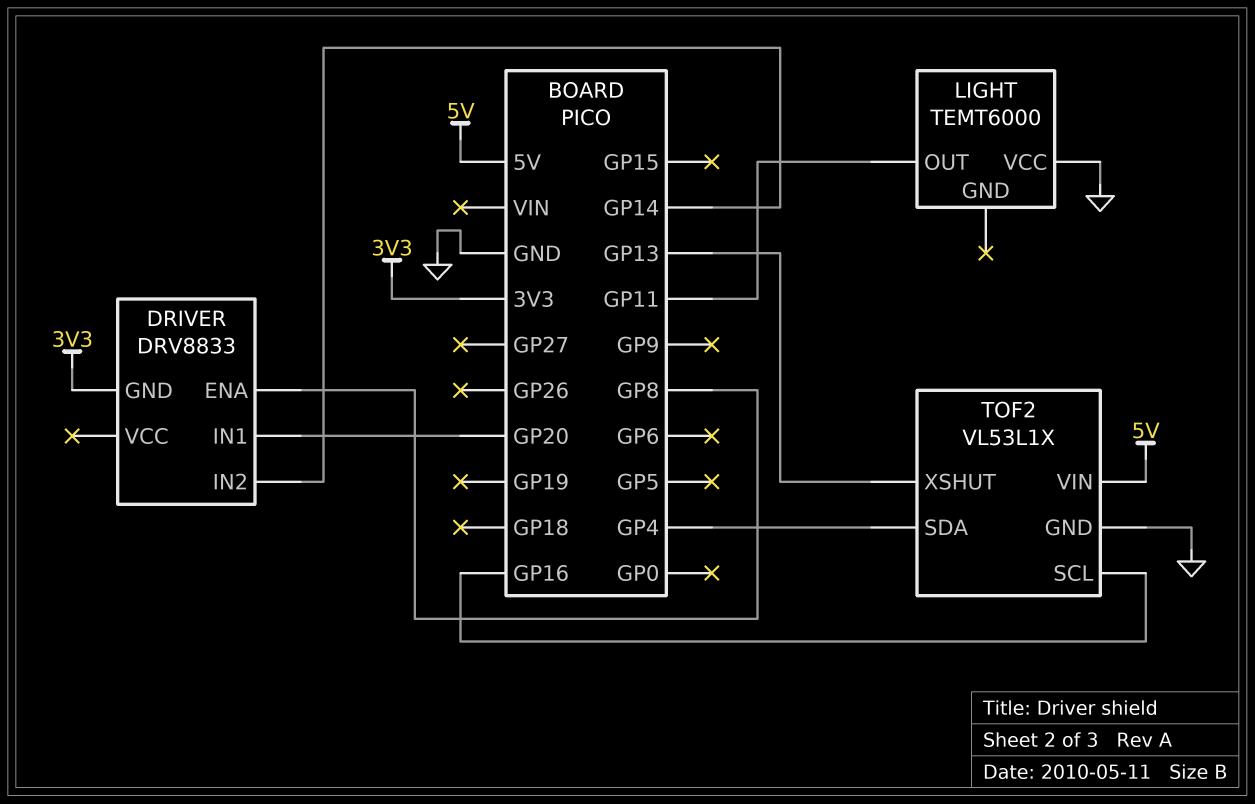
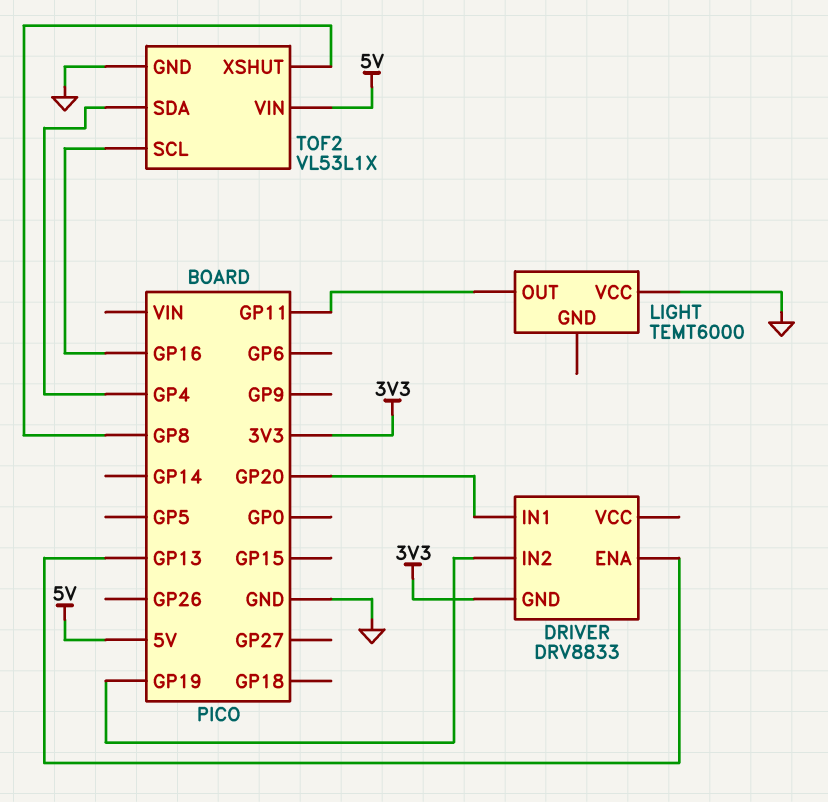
DRIVER pin ENA: GP8 -> GP13
DRIVER pin IN2: GP14 -> GP19
TOF2 pin XSHUT: GP13 -> GP8

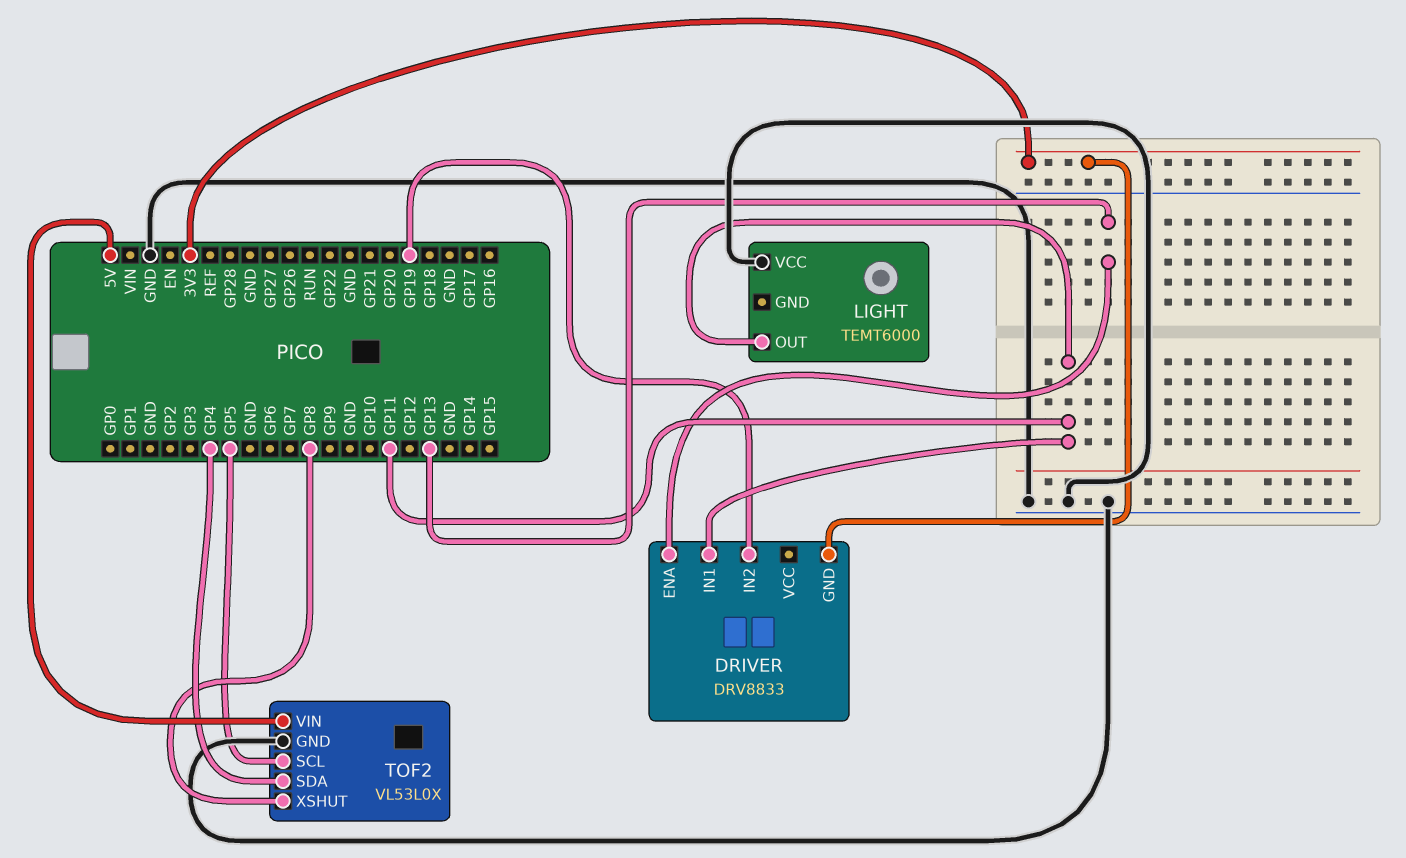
DRIVER pin IN1: GP20 -> GP11
TOF2: VL53L1X -> VL53L0X
TOF2 pin SCL: GP16 -> GP5

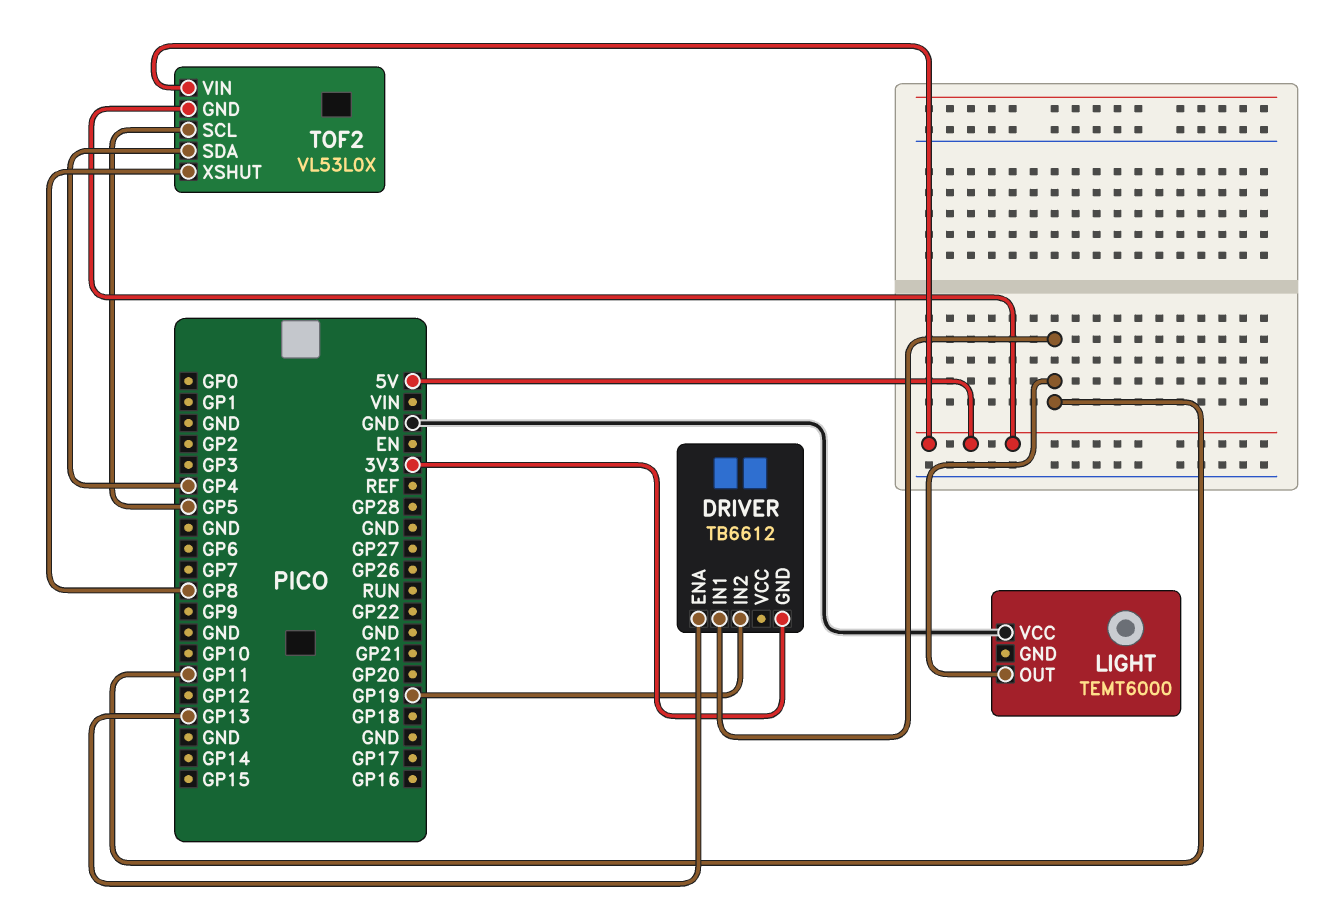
DRIVER: DRV8833 -> TB6612
TOF2 pin GND: GND -> 5V

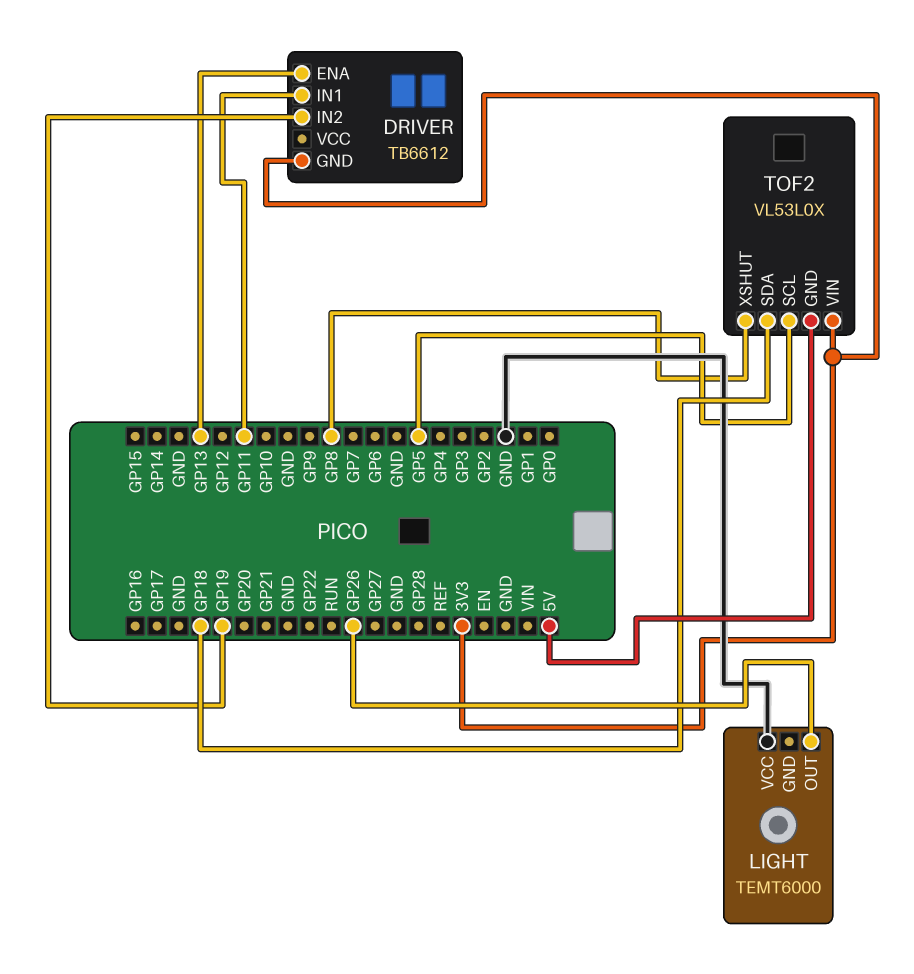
LIGHT pin OUT: GP11 -> GP26
TOF2 pin SDA: GP4 -> GP18
TOF2 pin VIN: 5V -> 3V3

